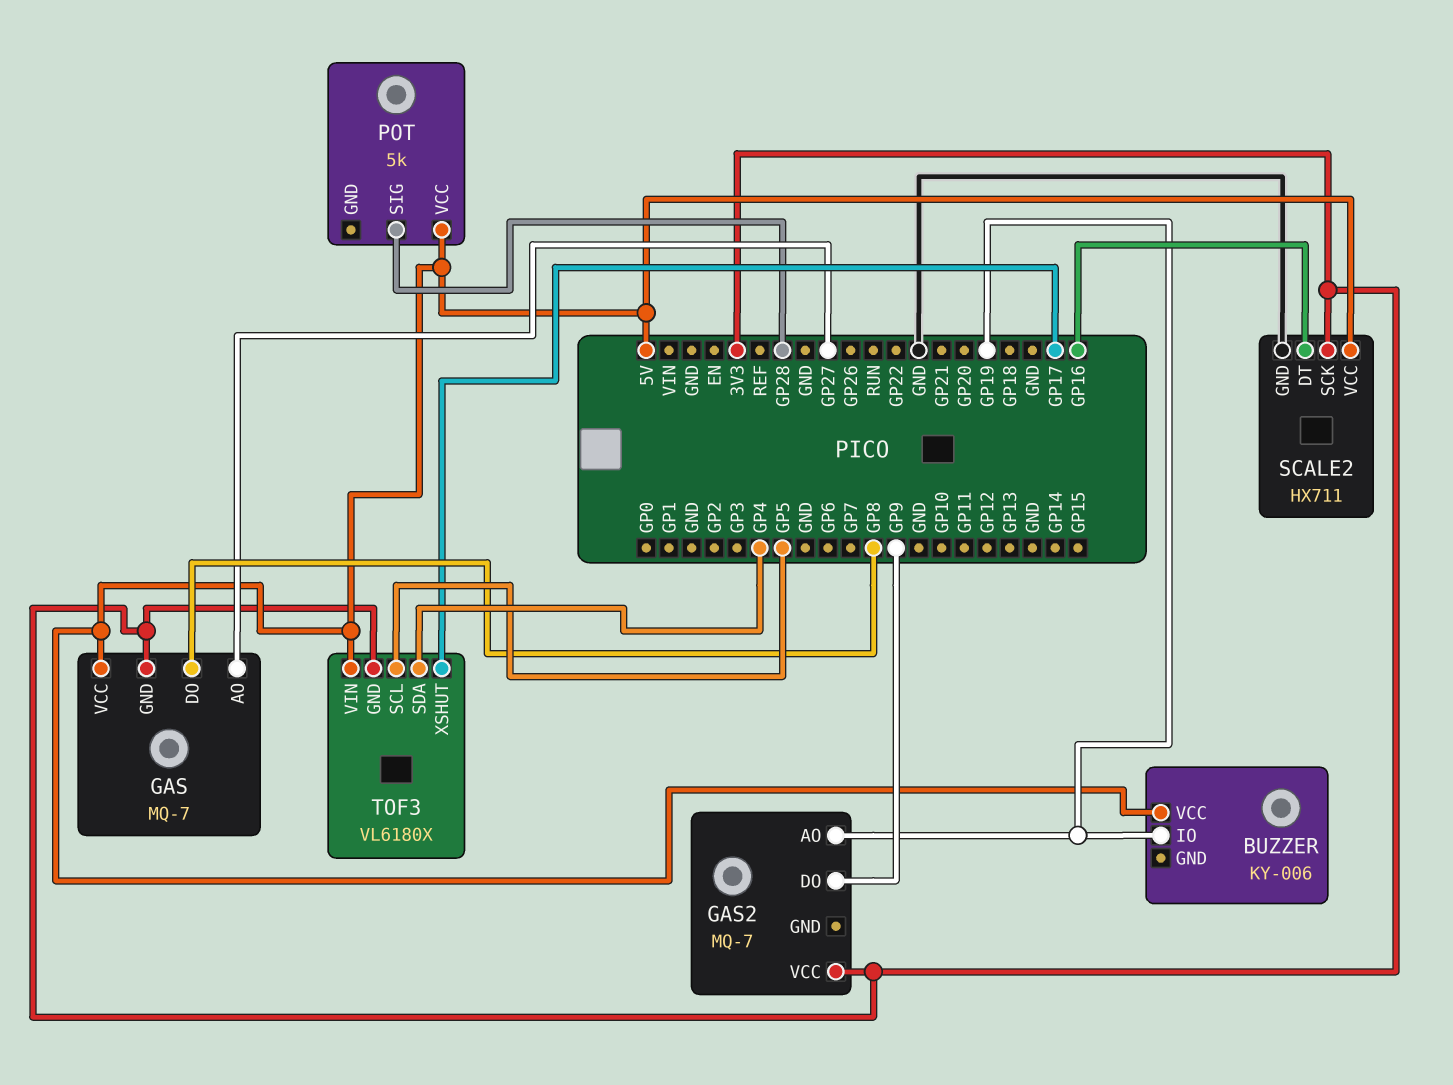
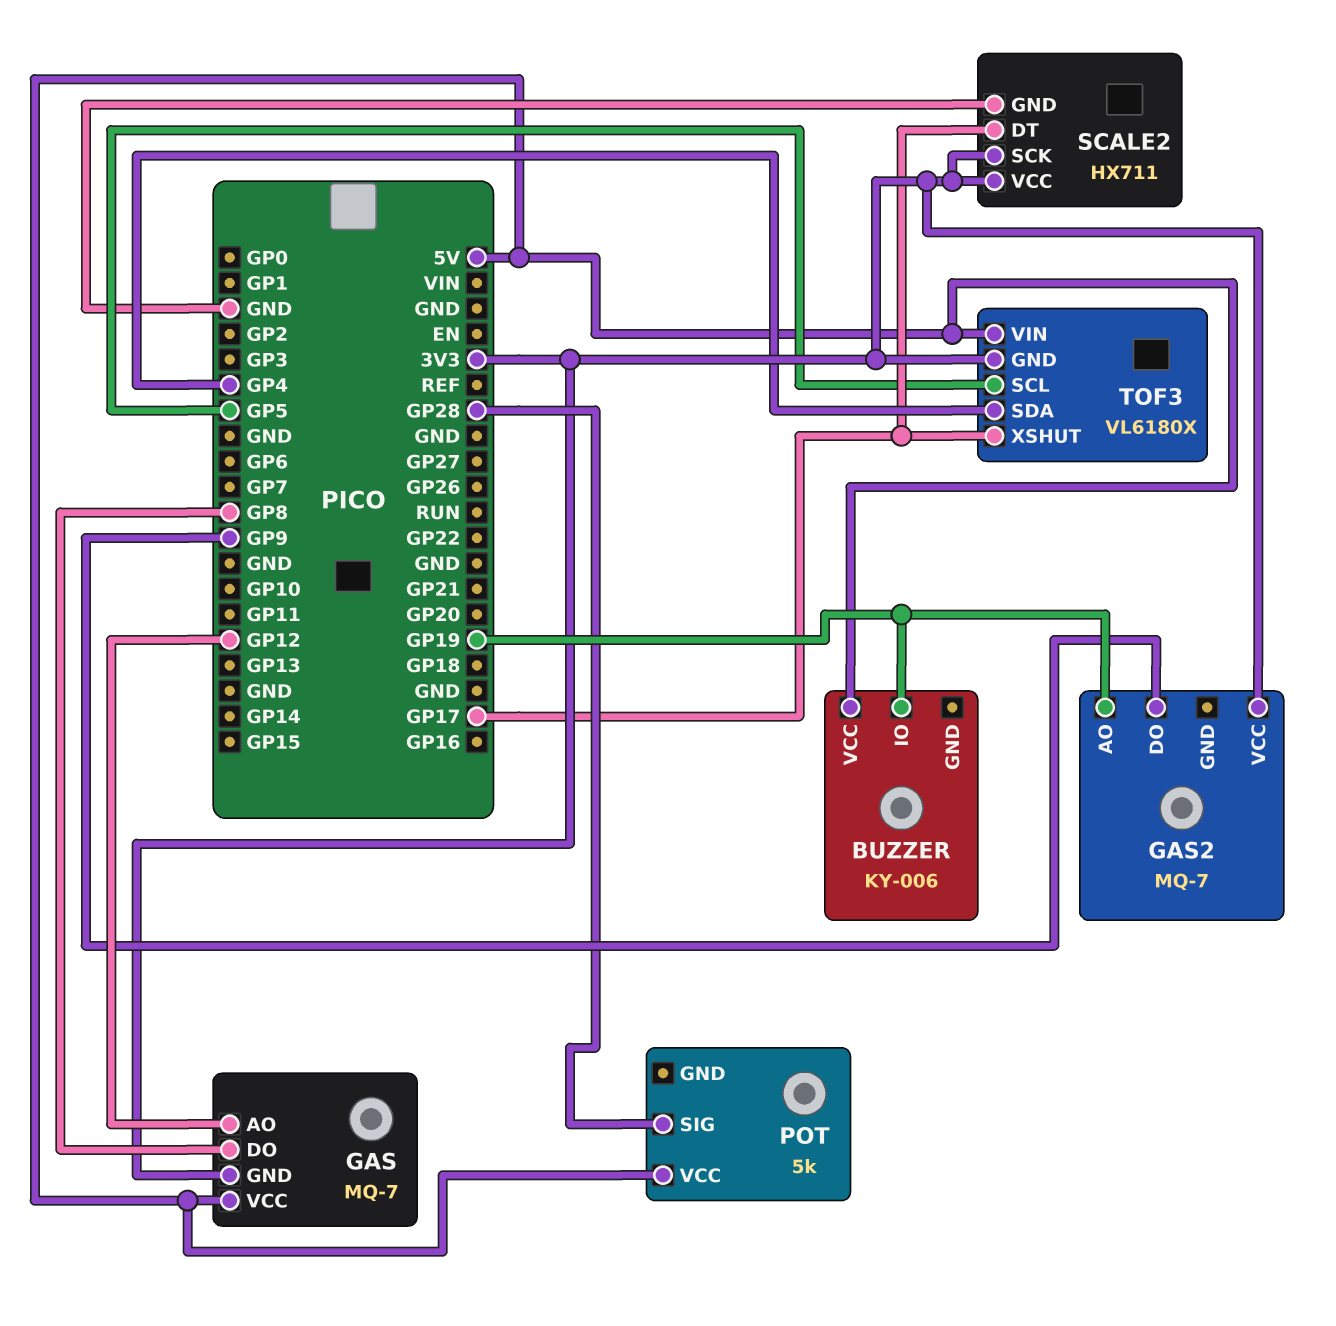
GAS pin AO: GP27 -> GP12
SCALE2 pin DT: GP16 -> GP17
SCALE2 pin VCC: 5V -> 3V3

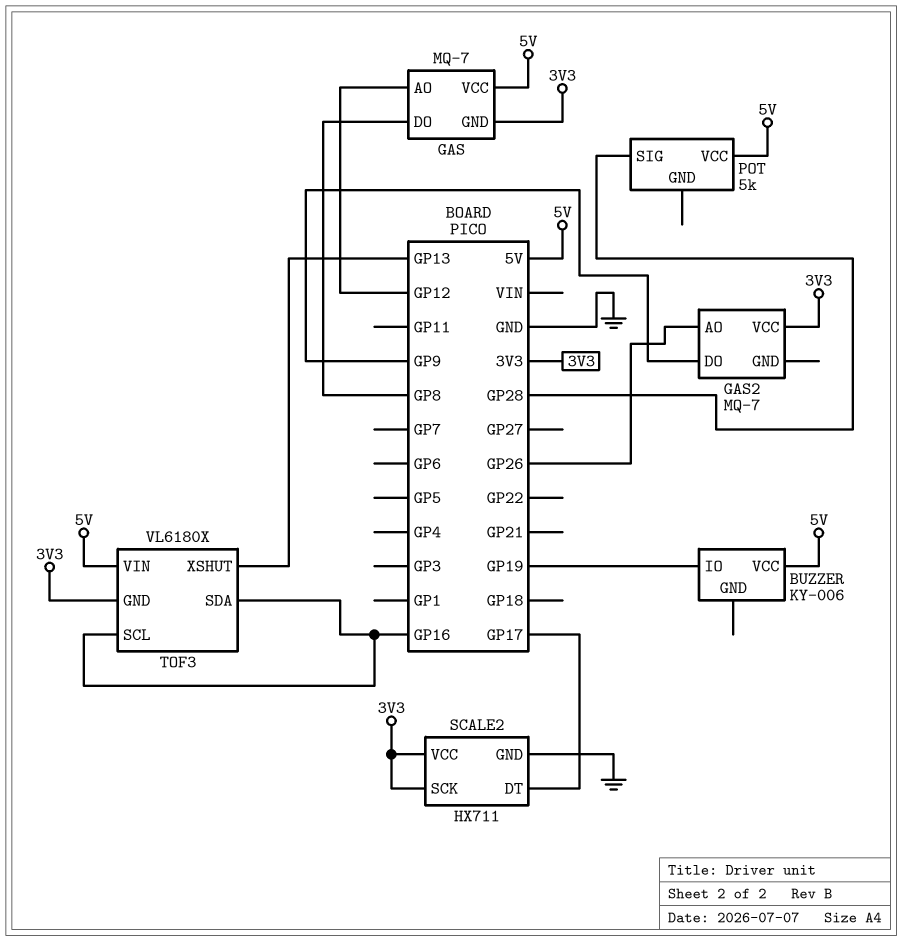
GAS2 pin AO: GP19 -> GP26
TOF3 pin SCL: GP5 -> GP16
TOF3 pin SDA: GP4 -> GP16
TOF3 pin XSHUT: GP17 -> GP13

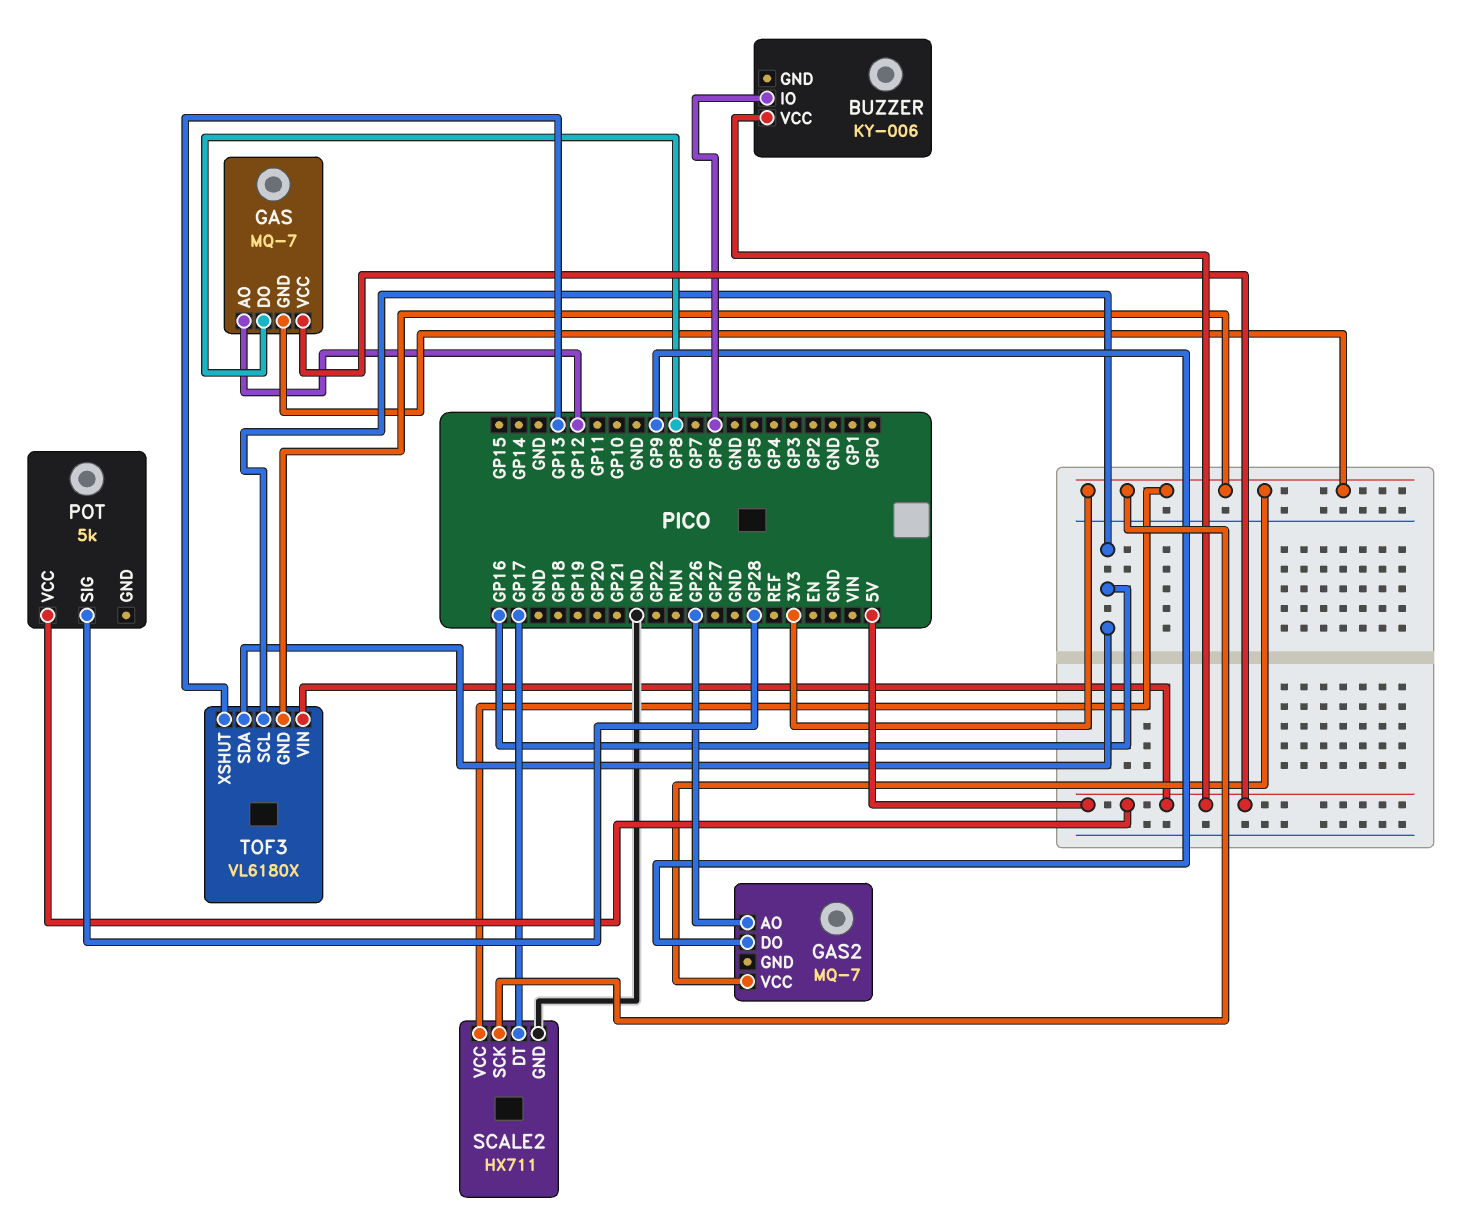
BUZZER pin IO: GP19 -> GP6

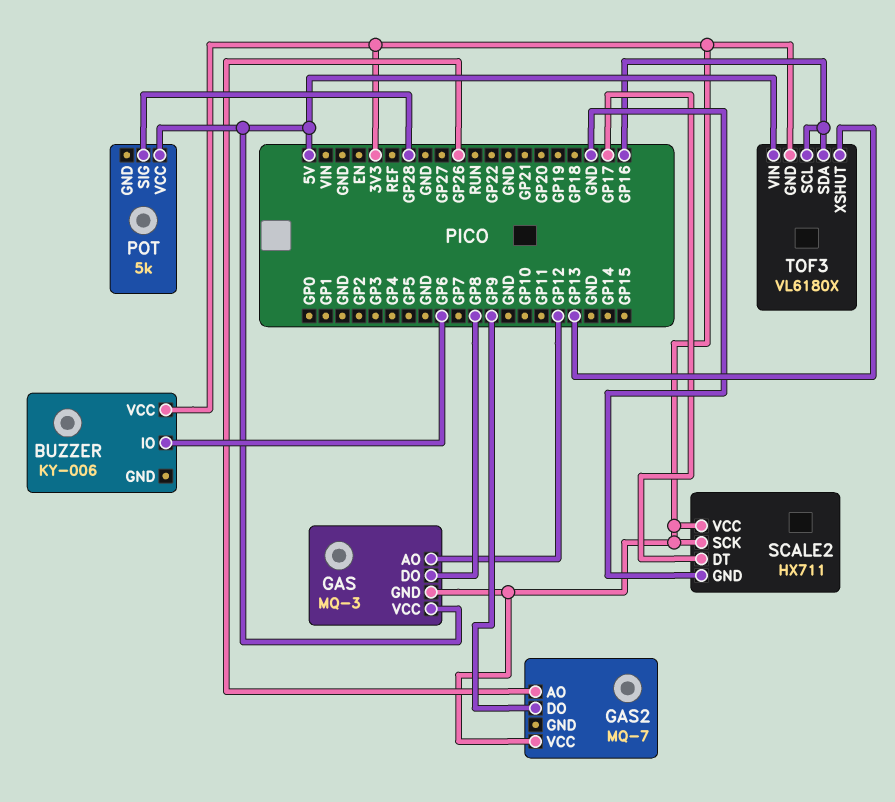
BUZZER pin VCC: 5V -> 3V3
GAS: MQ-7 -> MQ-3

